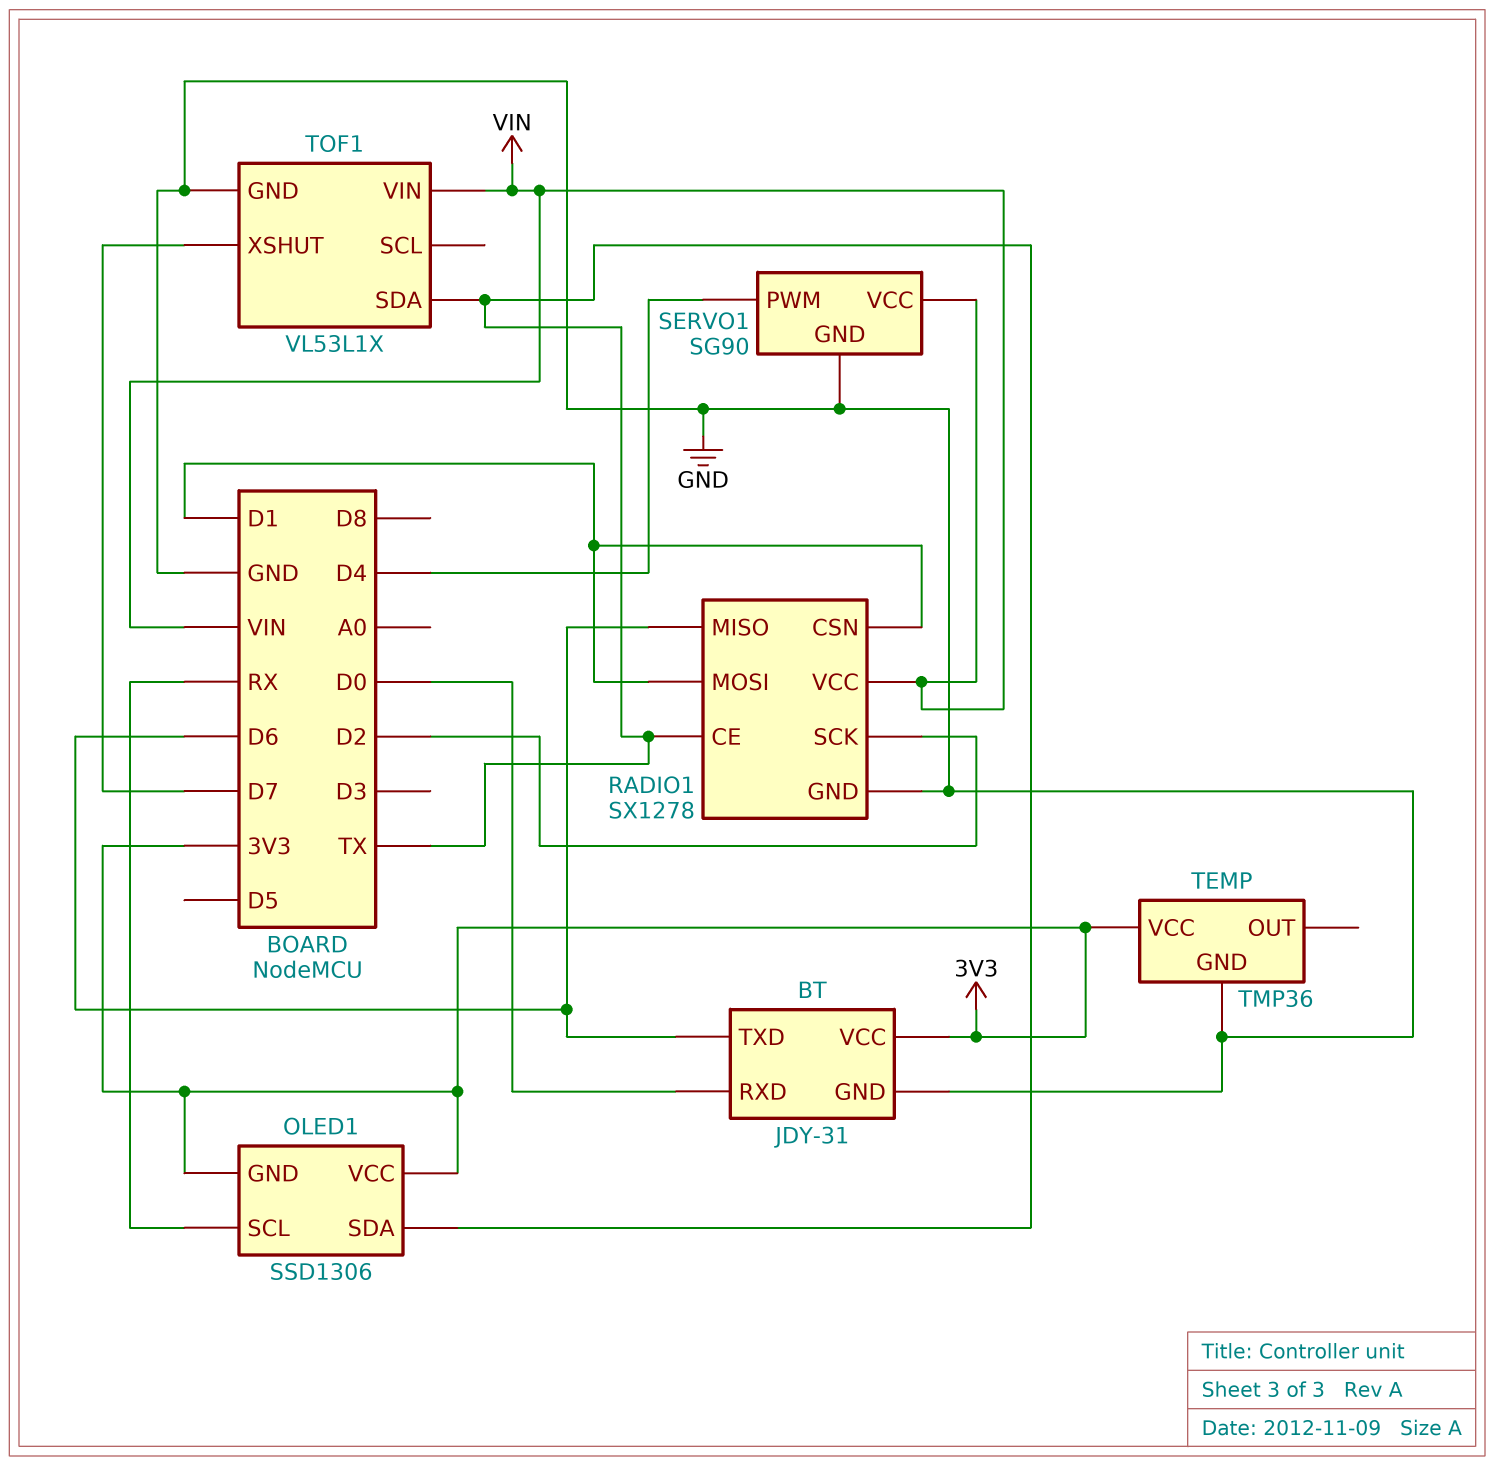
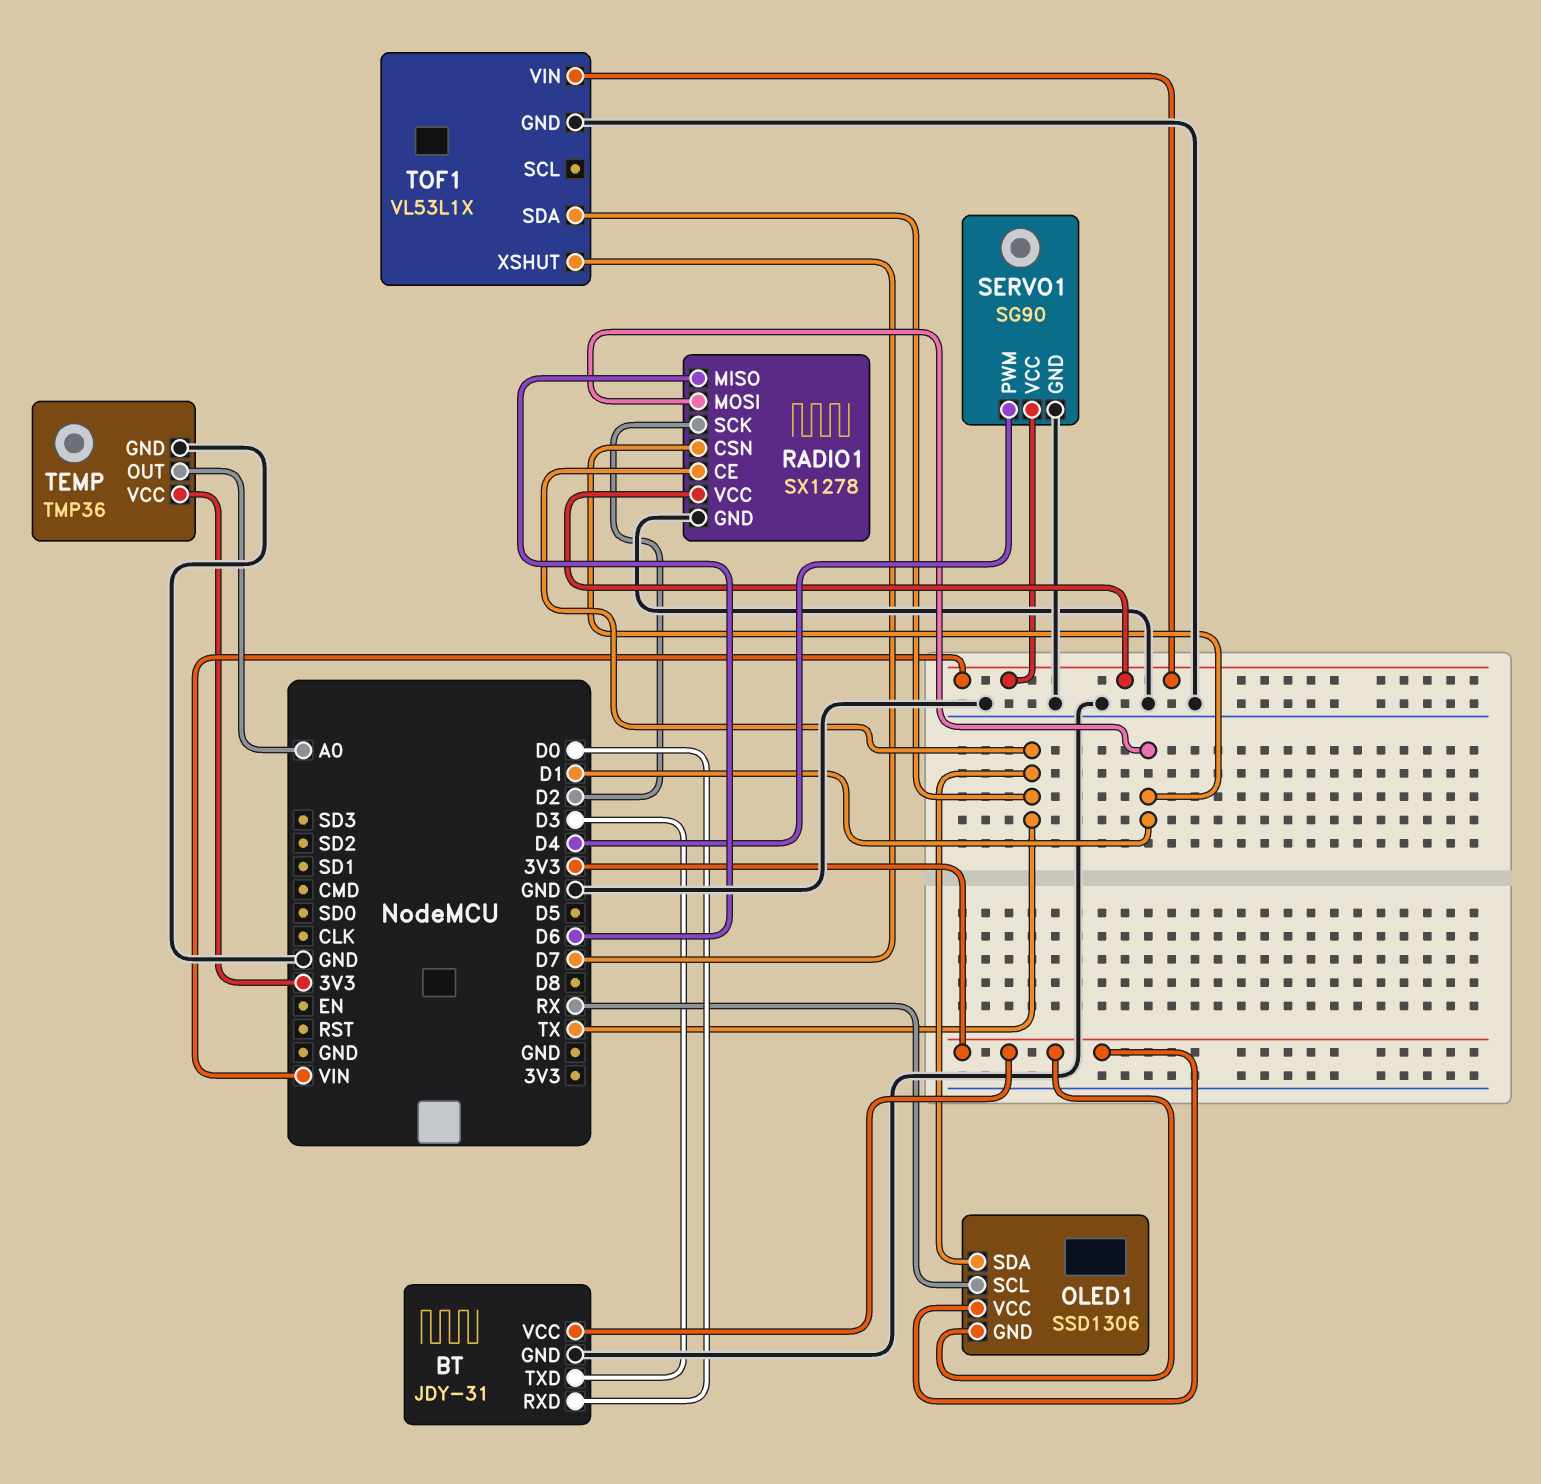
BT pin TXD: D6 -> D3
TEMP pin OUT: none -> A0

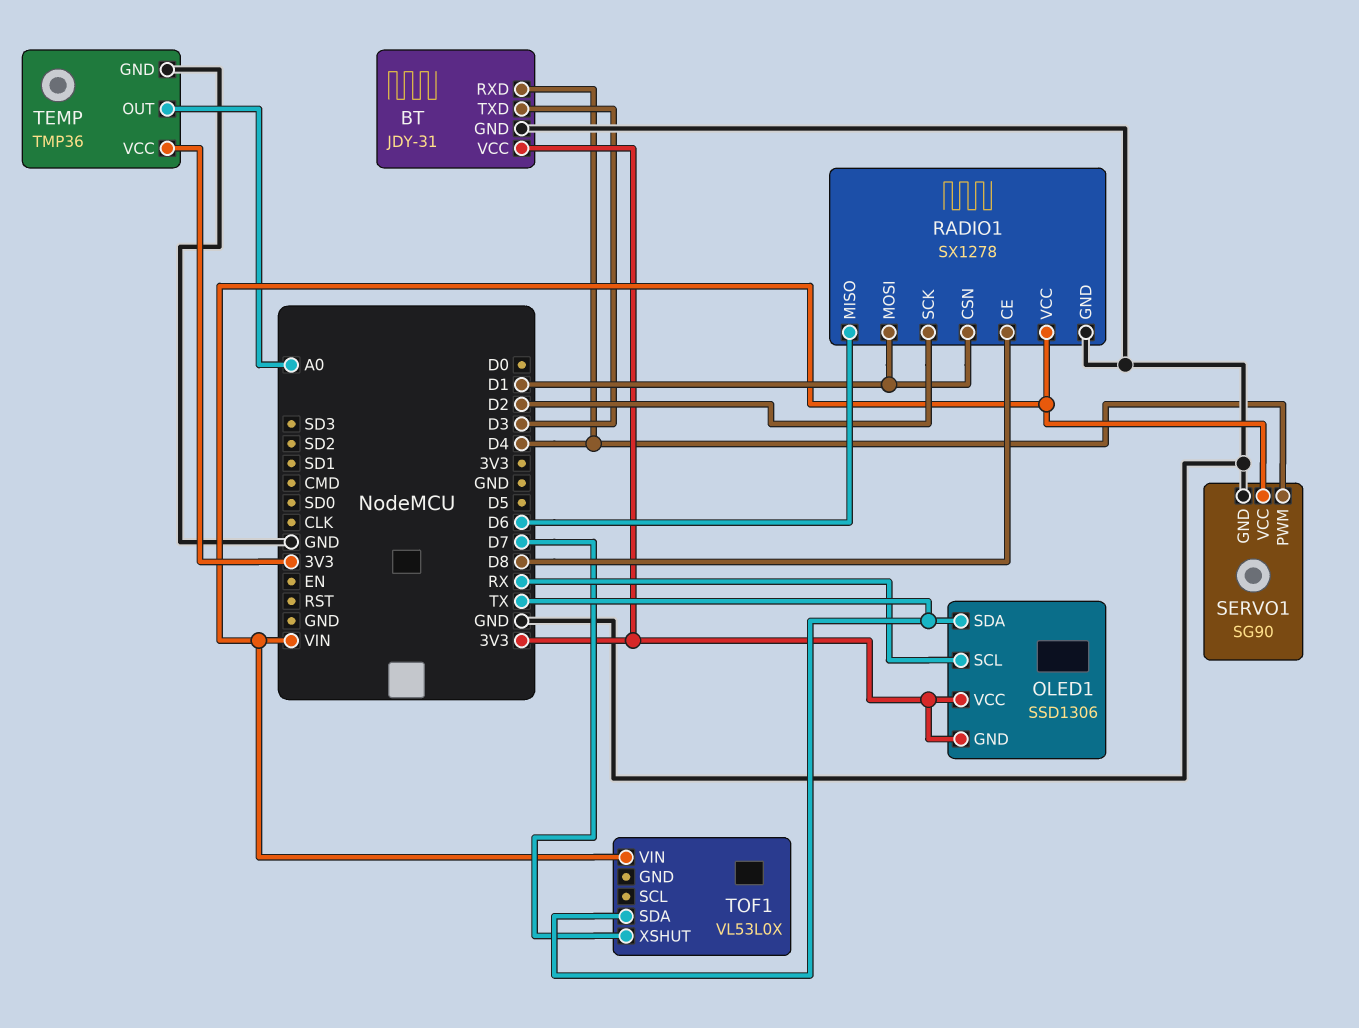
BT pin RXD: D0 -> D4
RADIO1 pin CE: TX -> D8
TOF1: VL53L1X -> VL53L0X
TOF1 pin GND: GND -> none

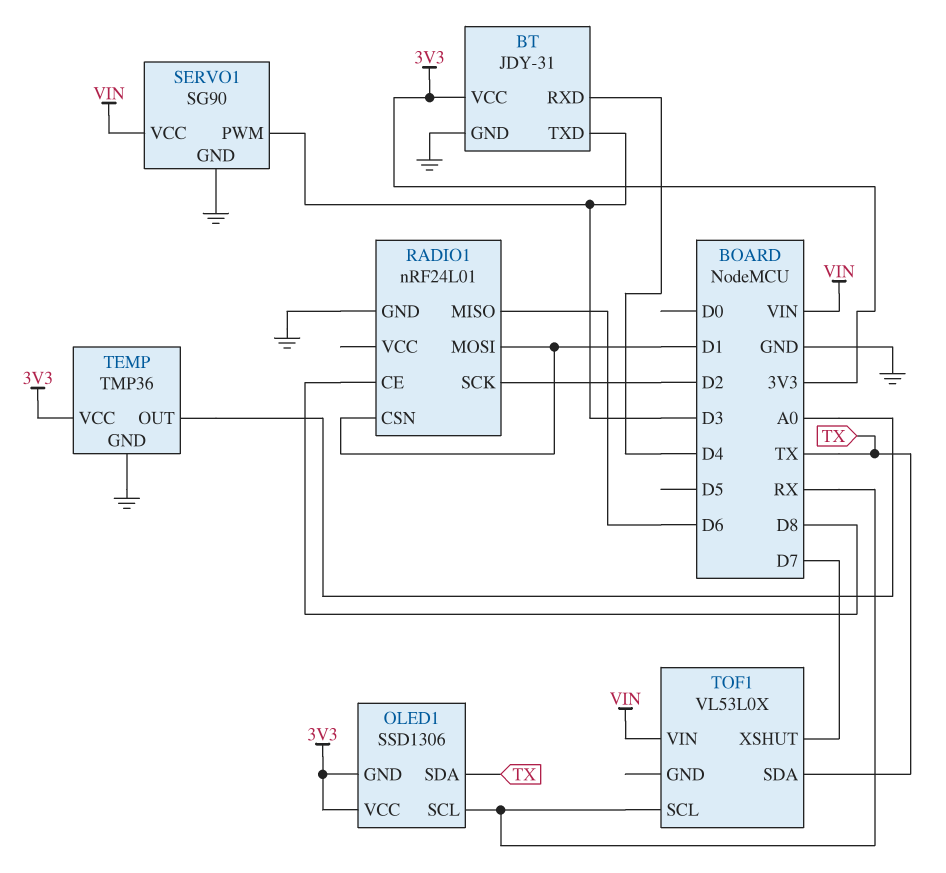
RADIO1: SX1278 -> nRF24L01
RADIO1 pin VCC: VIN -> none
SERVO1 pin PWM: D4 -> D3
TOF1 pin SCL: none -> RX

